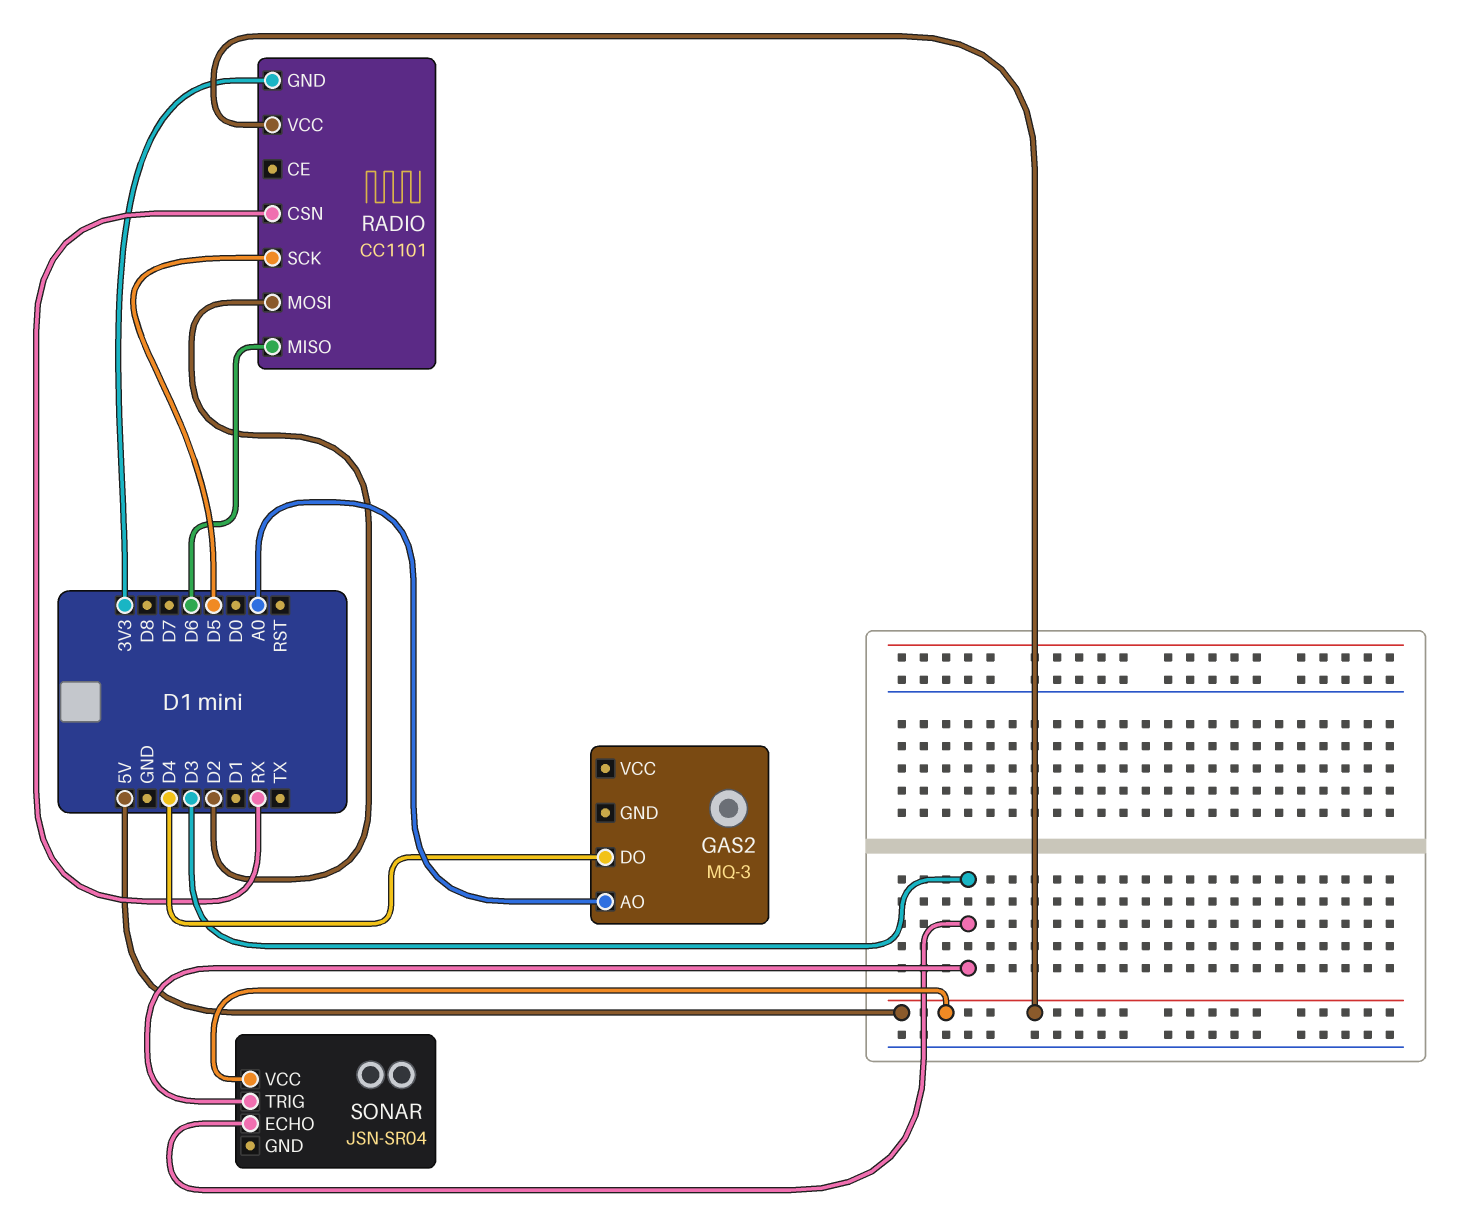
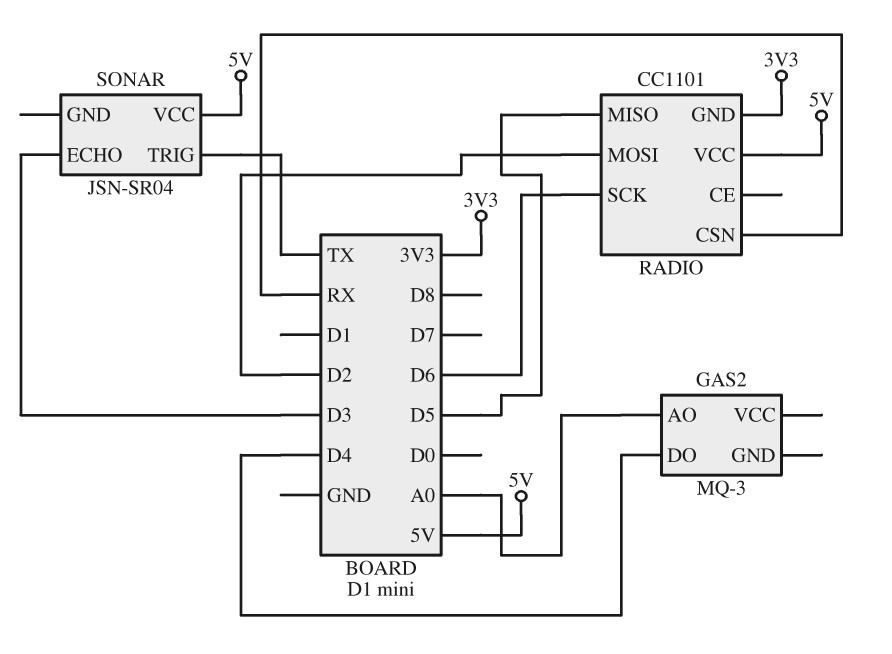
RADIO pin MISO: D6 -> D5
RADIO pin SCK: D5 -> D6
SONAR pin TRIG: D3 -> TX

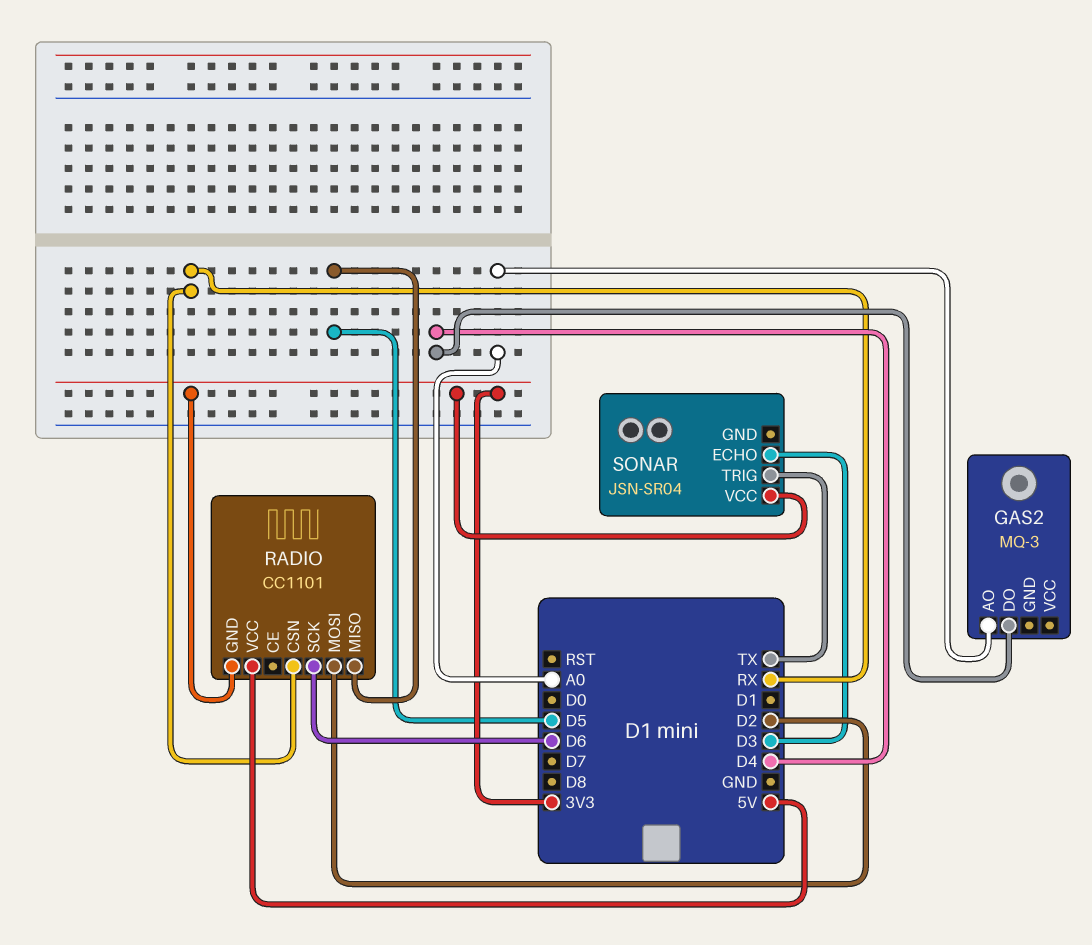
SONAR pin VCC: 5V -> 3V3

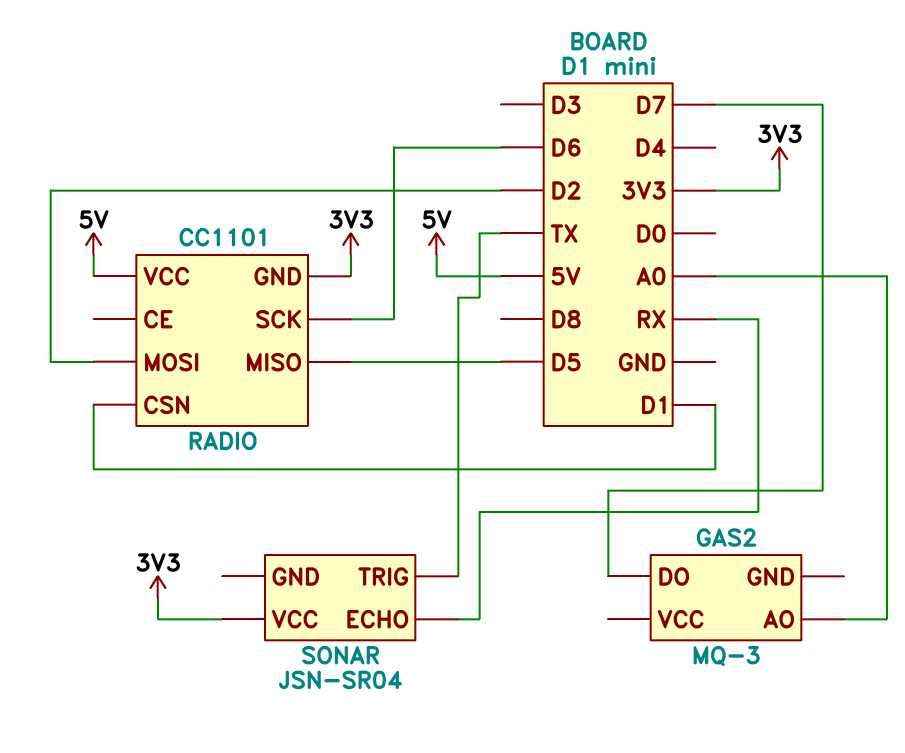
GAS2 pin DO: D4 -> D7
RADIO pin CSN: RX -> D1
SONAR pin ECHO: D3 -> RX

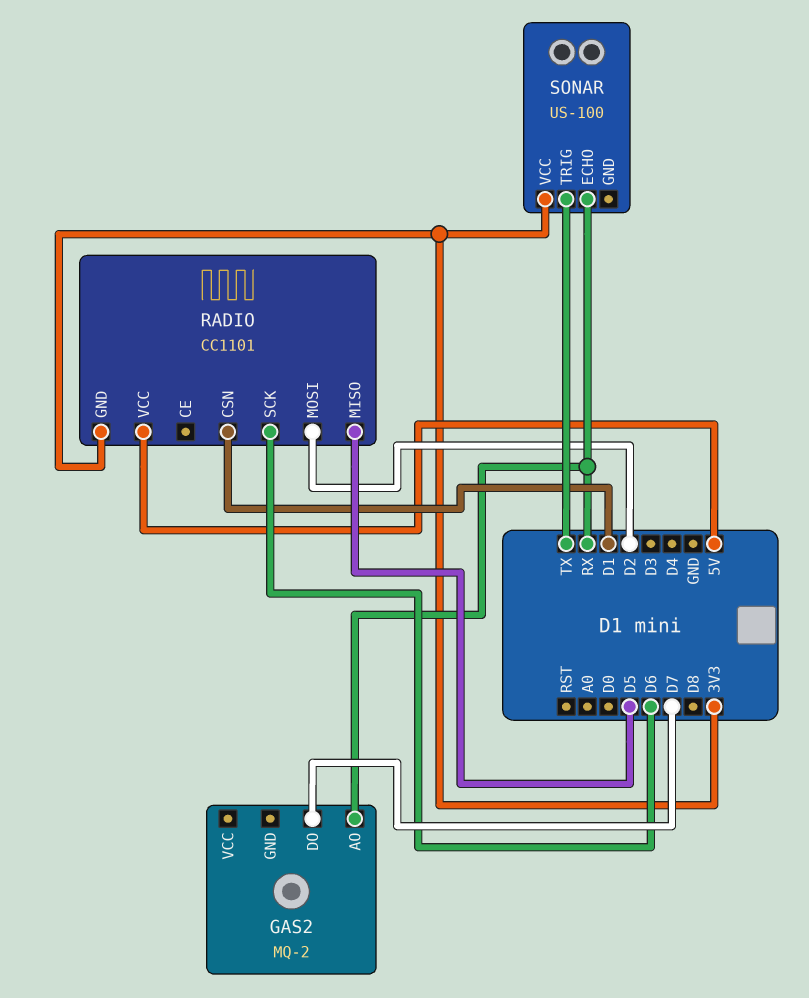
GAS2: MQ-3 -> MQ-2
GAS2 pin AO: A0 -> RX
SONAR: JSN-SR04 -> US-100

